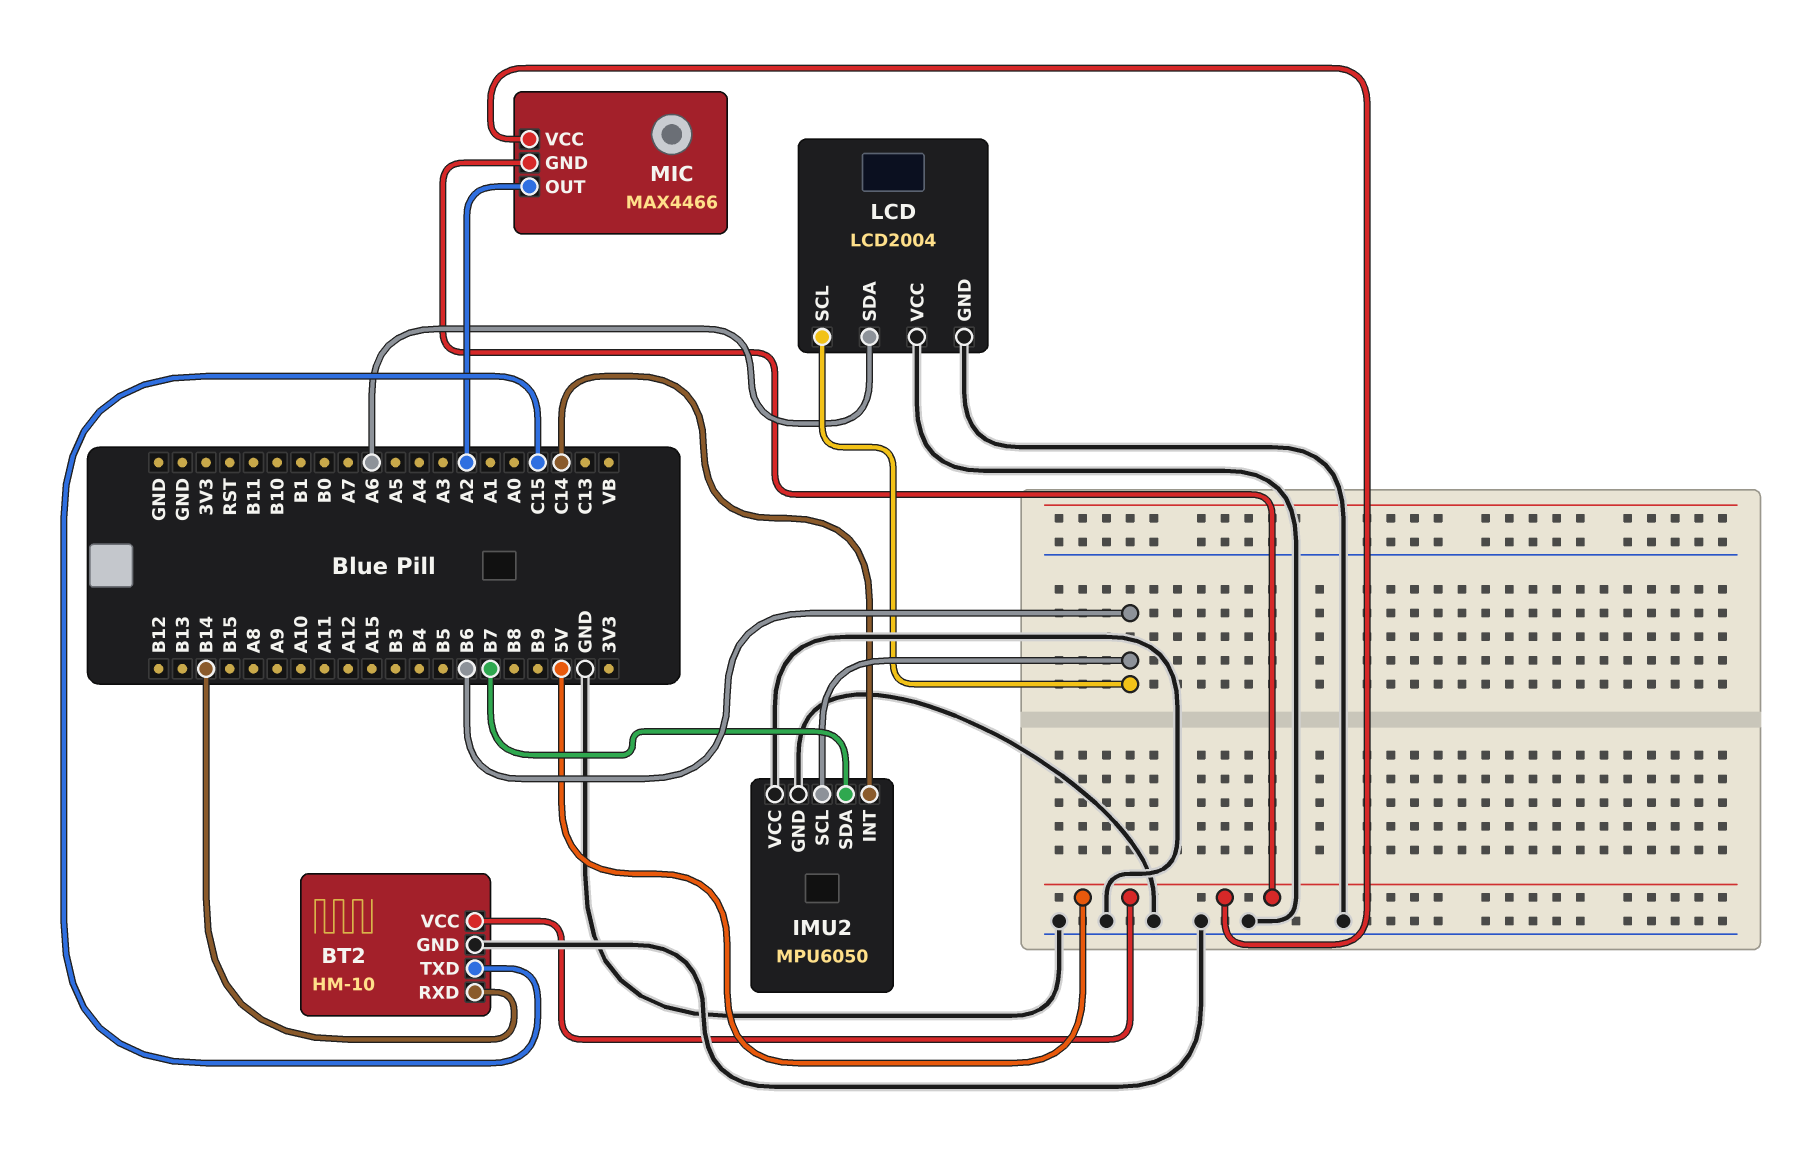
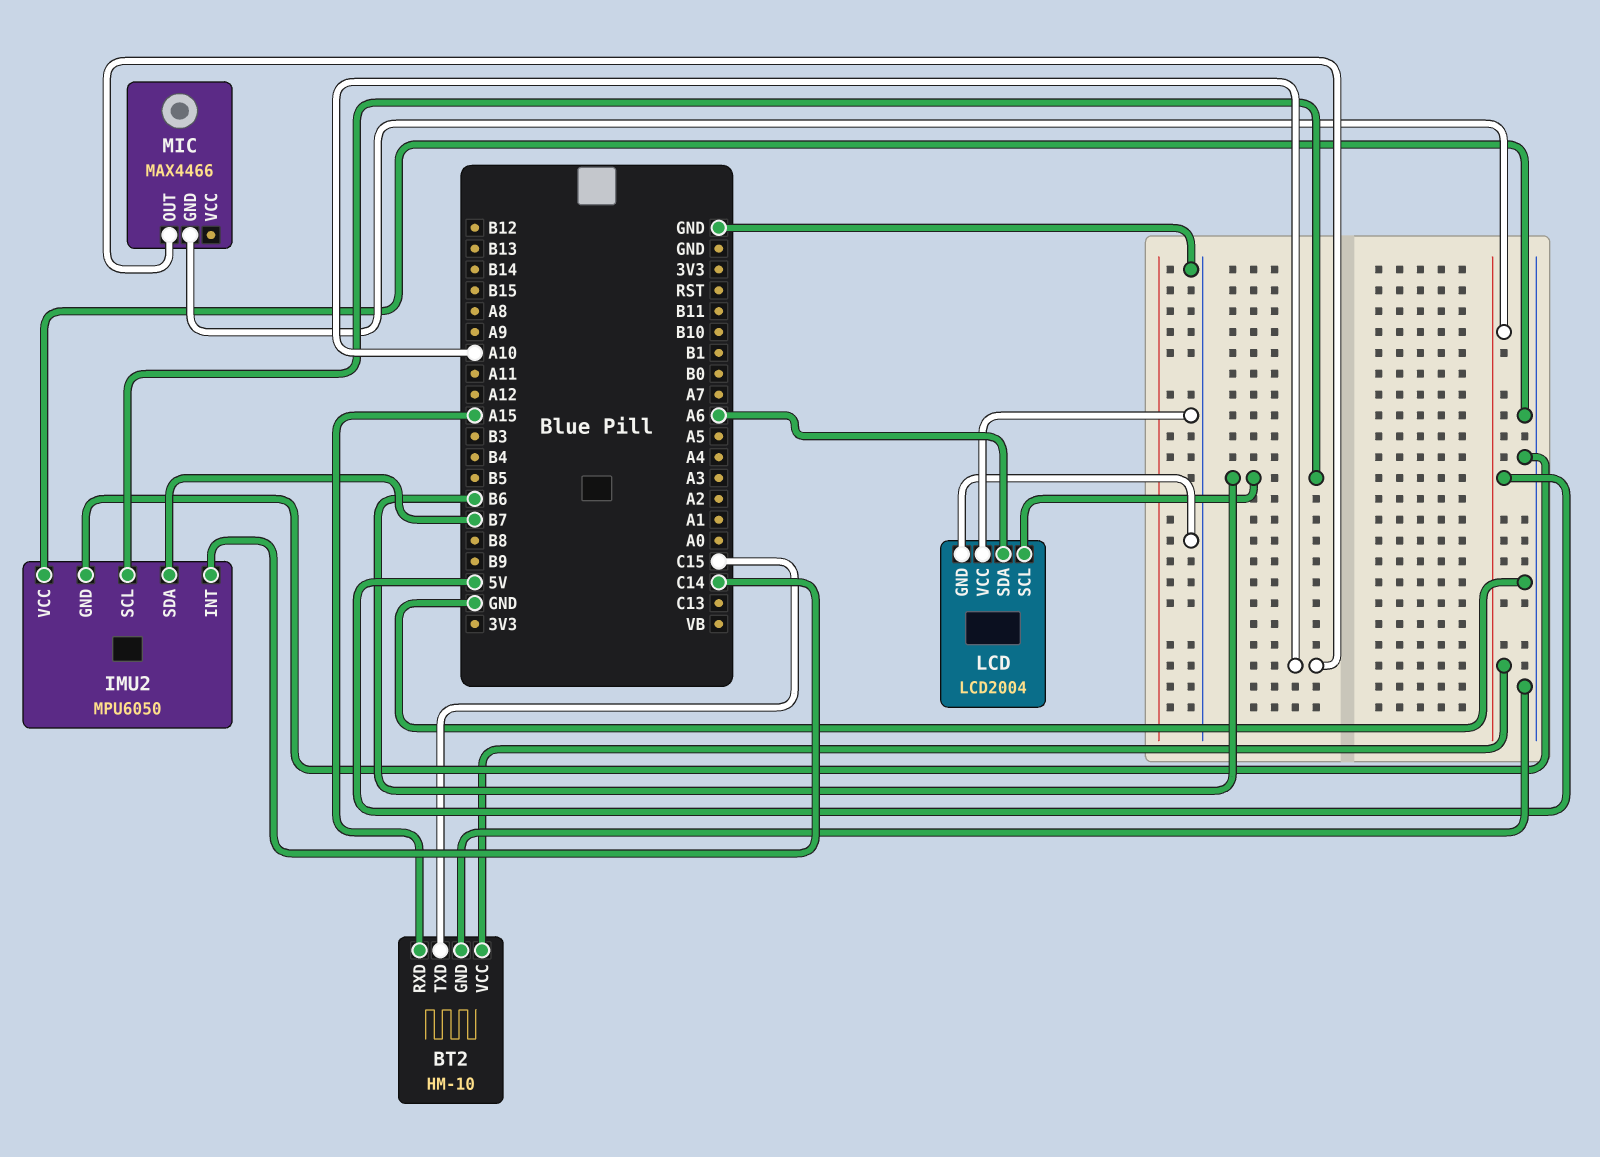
BT2 pin RXD: B14 -> A15
MIC pin OUT: A2 -> A10
MIC pin VCC: 5V -> none

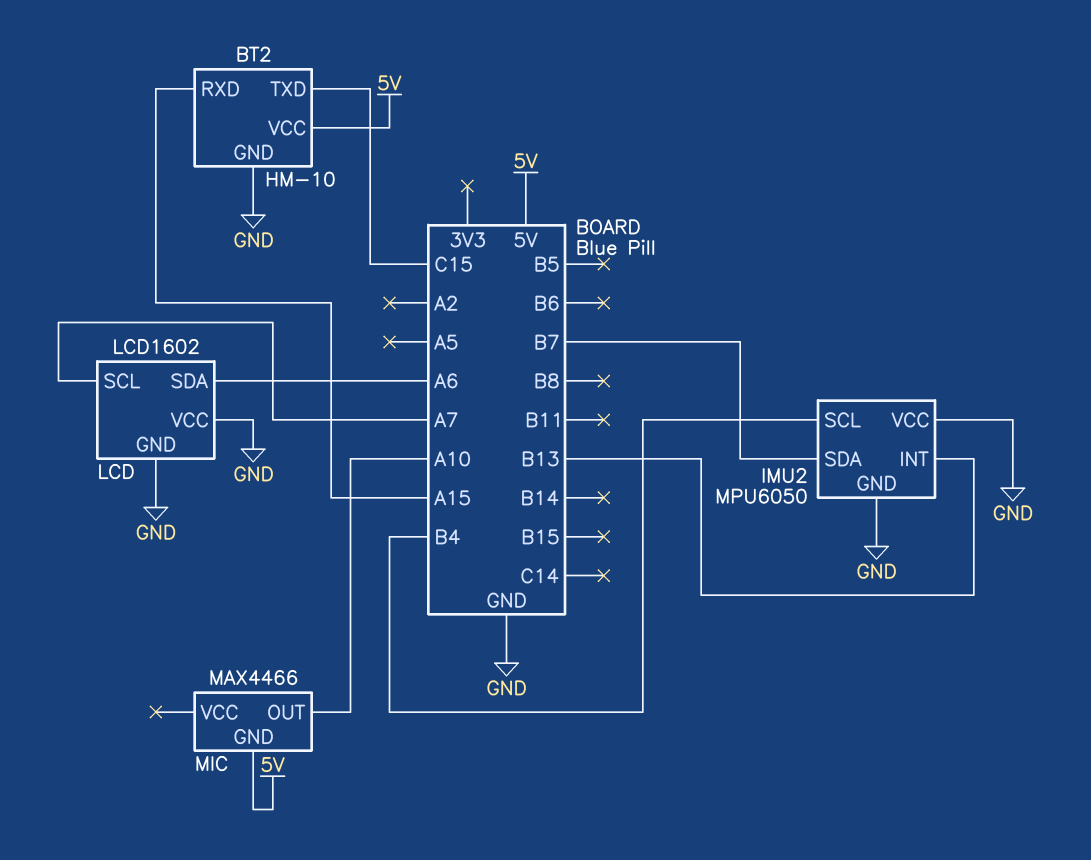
IMU2 pin INT: C14 -> B13
IMU2 pin SCL: B6 -> B4
LCD: LCD2004 -> LCD1602
LCD pin SCL: B6 -> A7

